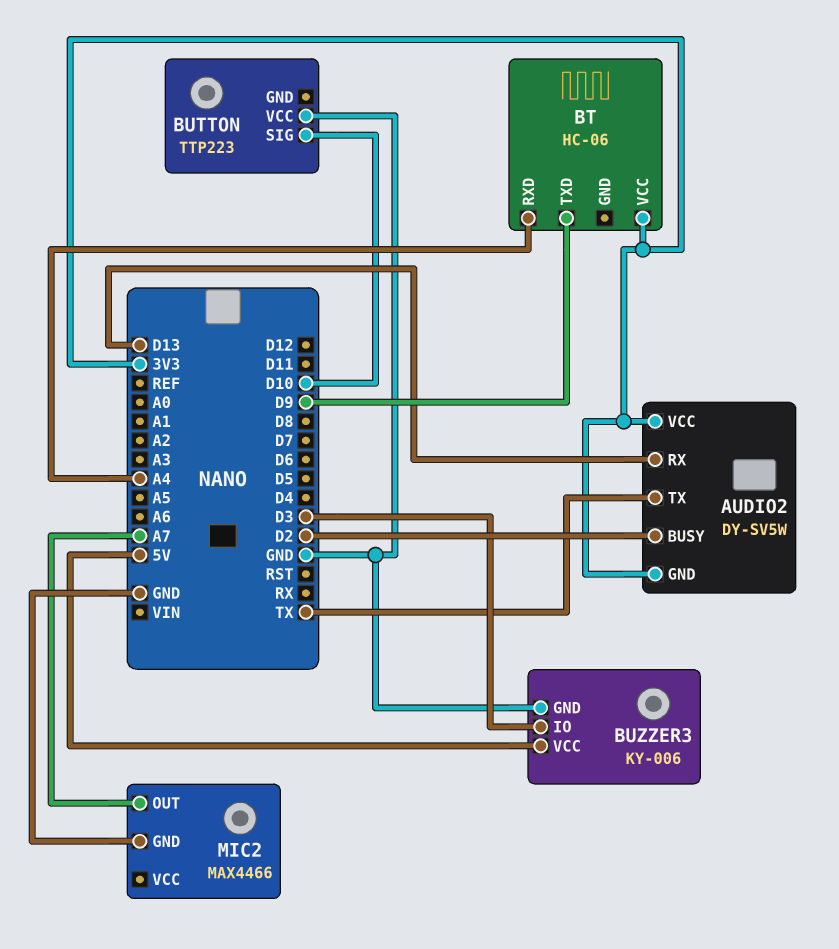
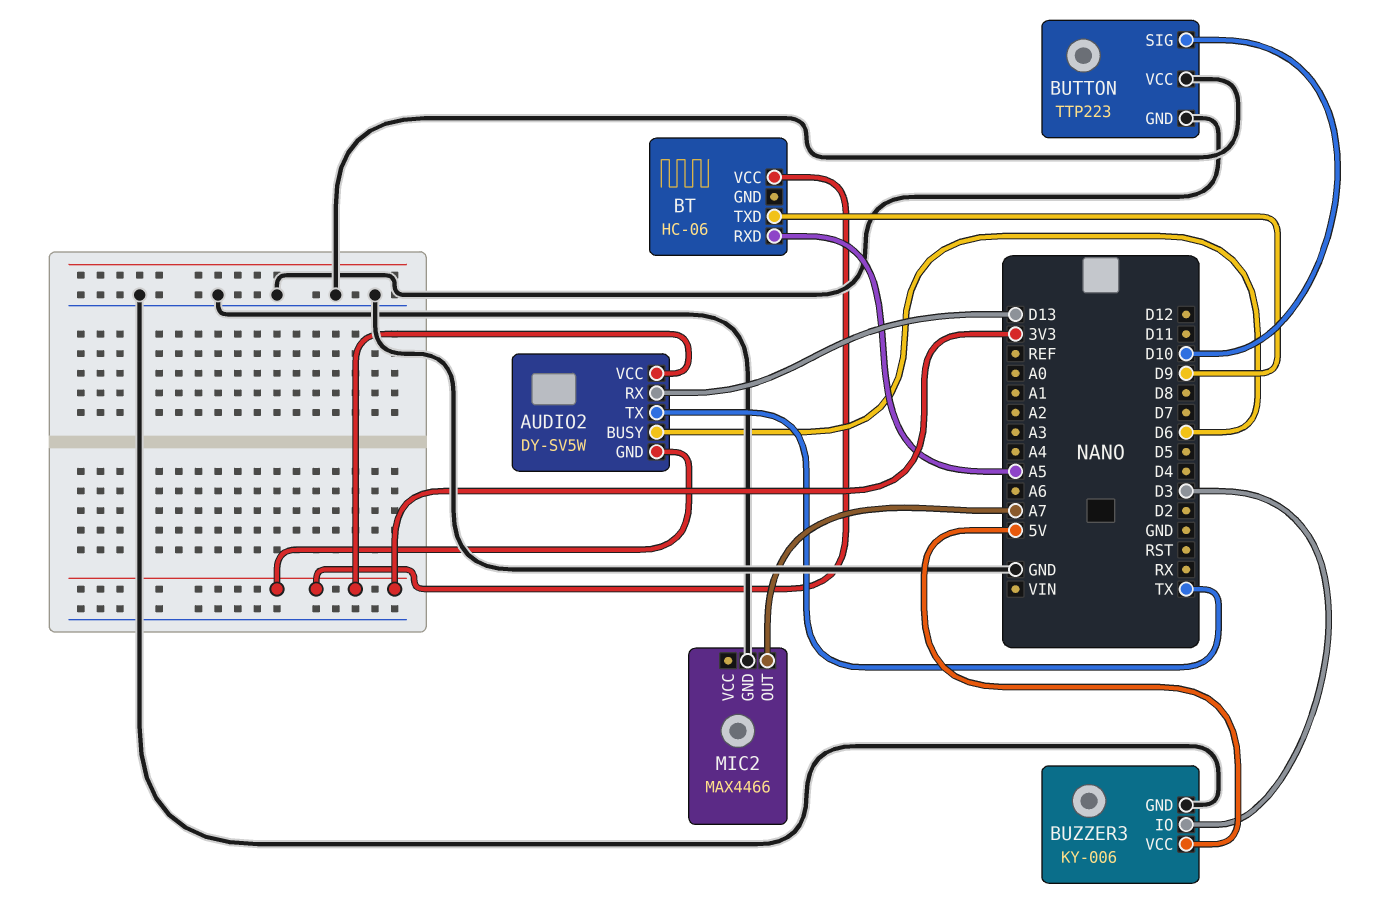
AUDIO2 pin BUSY: D2 -> D6
BT pin RXD: A4 -> A5
BUTTON pin GND: none -> GND

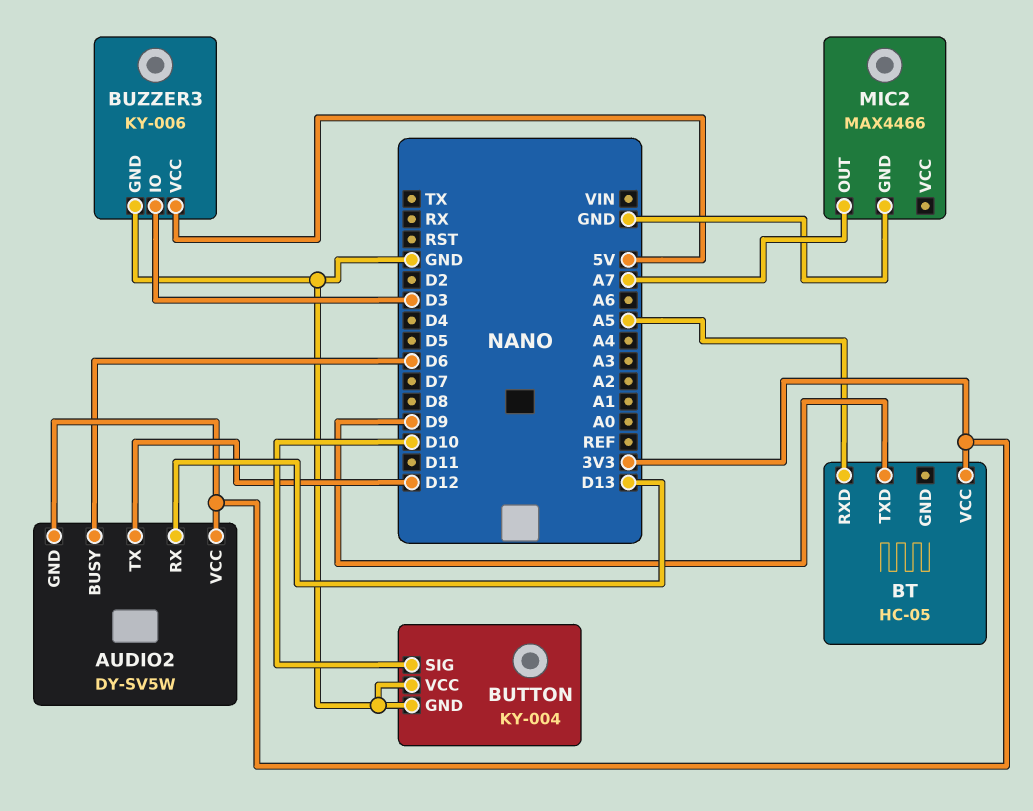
AUDIO2 pin TX: TX -> D12
BT: HC-06 -> HC-05
BUTTON: TTP223 -> KY-004

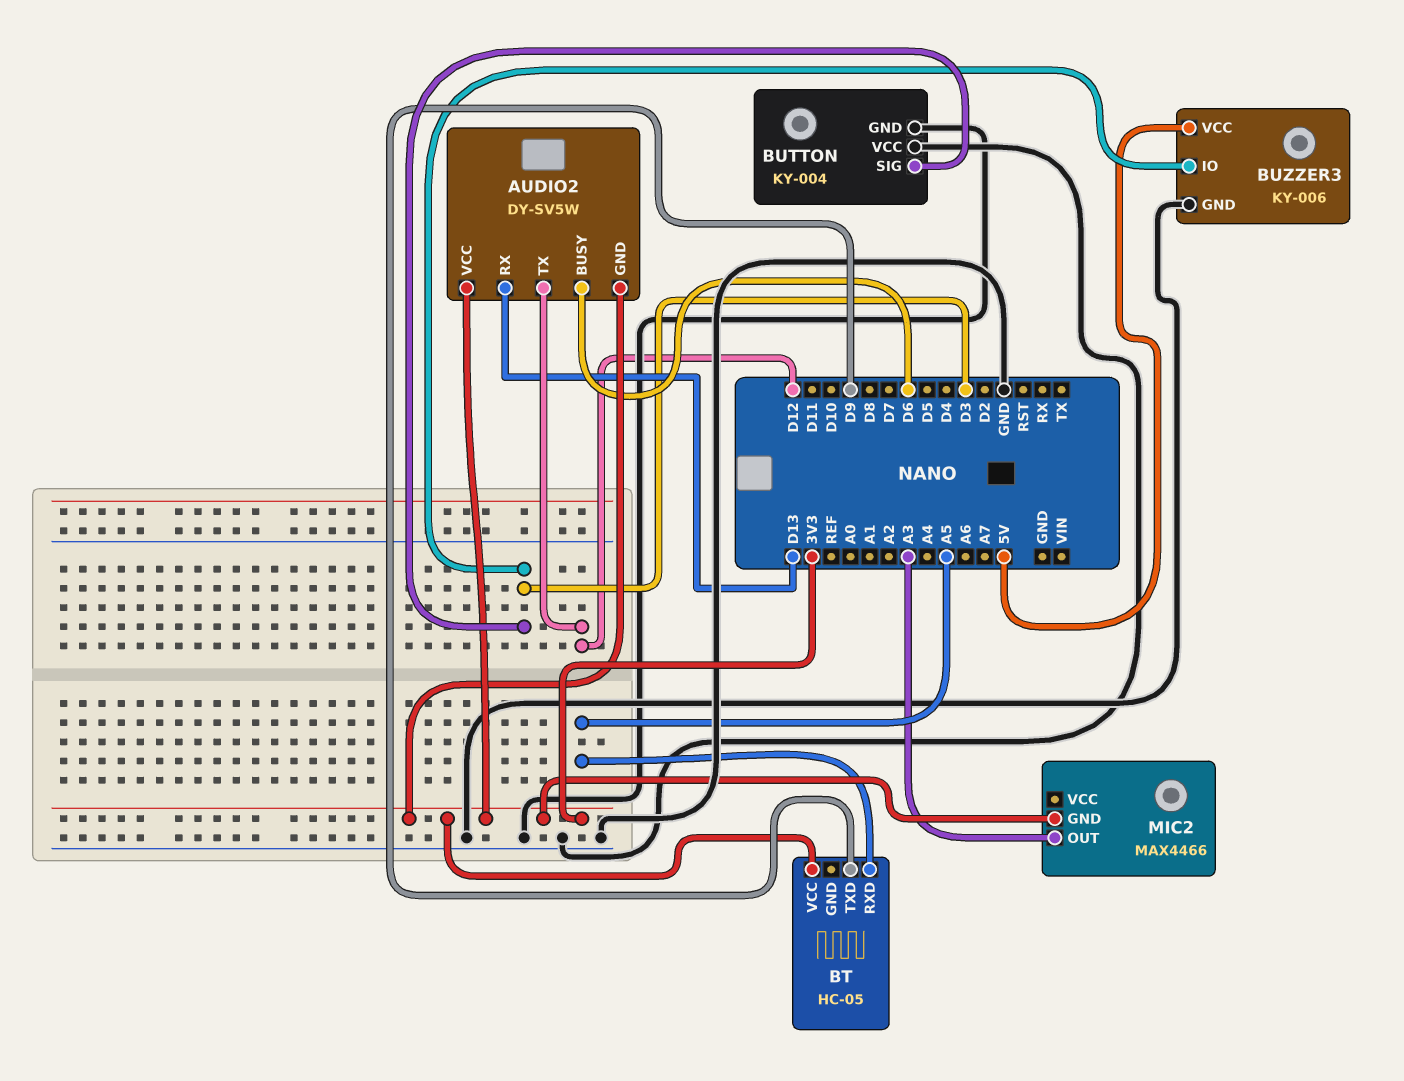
BUTTON pin SIG: D10 -> D3
MIC2 pin GND: GND -> 3V3
MIC2 pin OUT: A7 -> A3

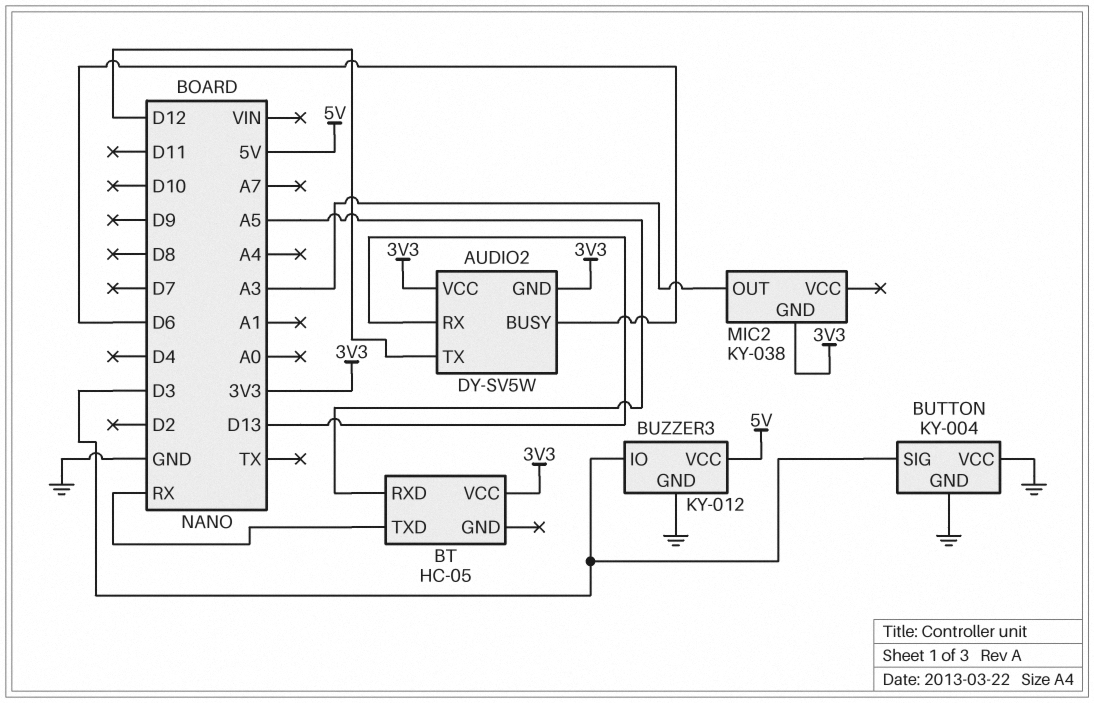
BT pin TXD: D9 -> RX
BUZZER3: KY-006 -> KY-012
MIC2: MAX4466 -> KY-038

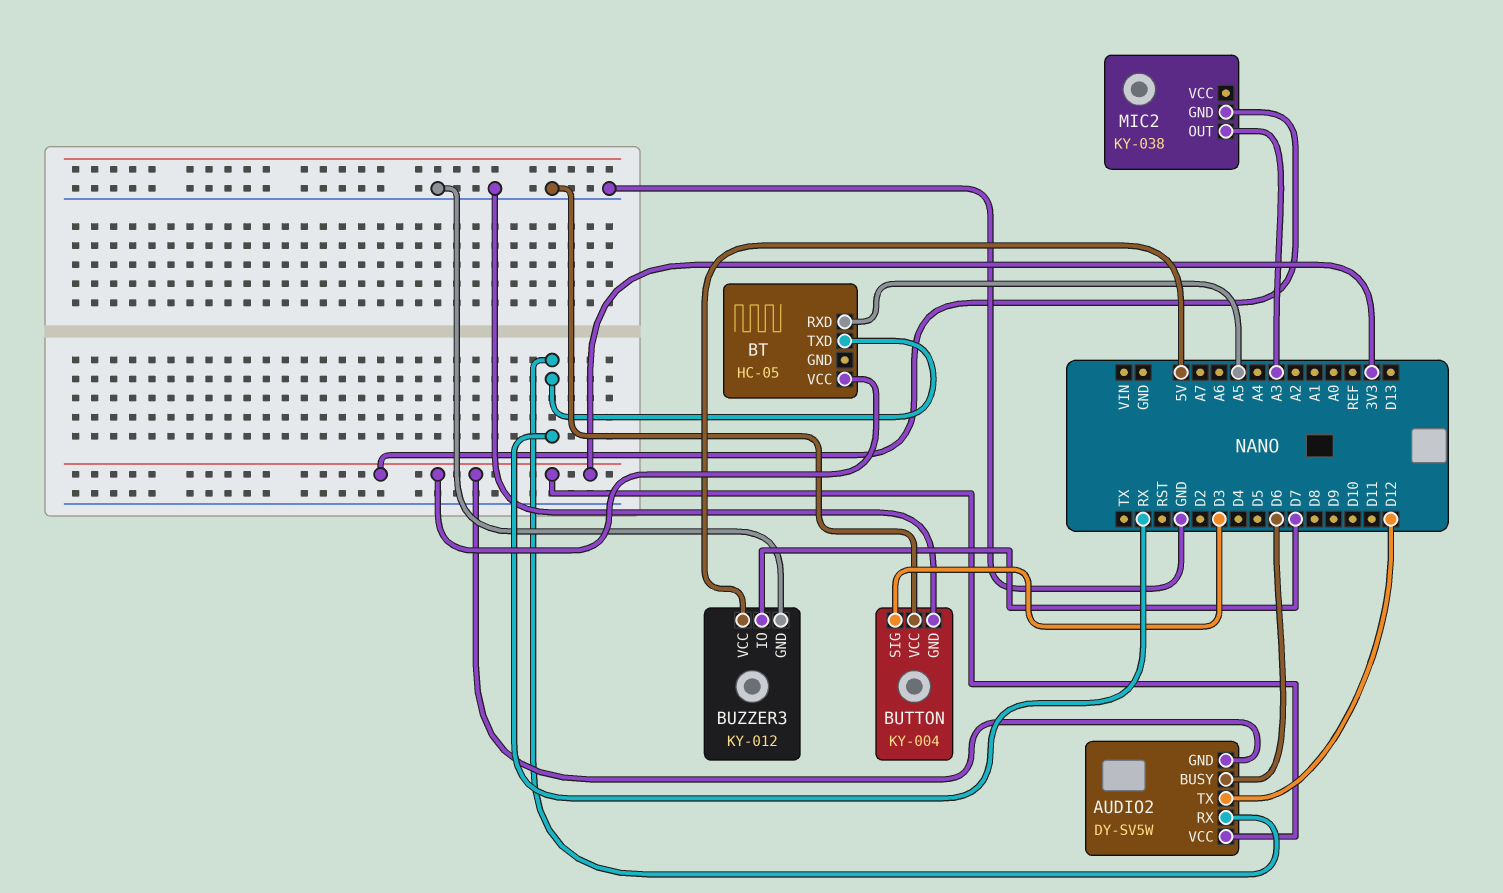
AUDIO2 pin RX: D13 -> RX
BUZZER3 pin IO: D3 -> D7

